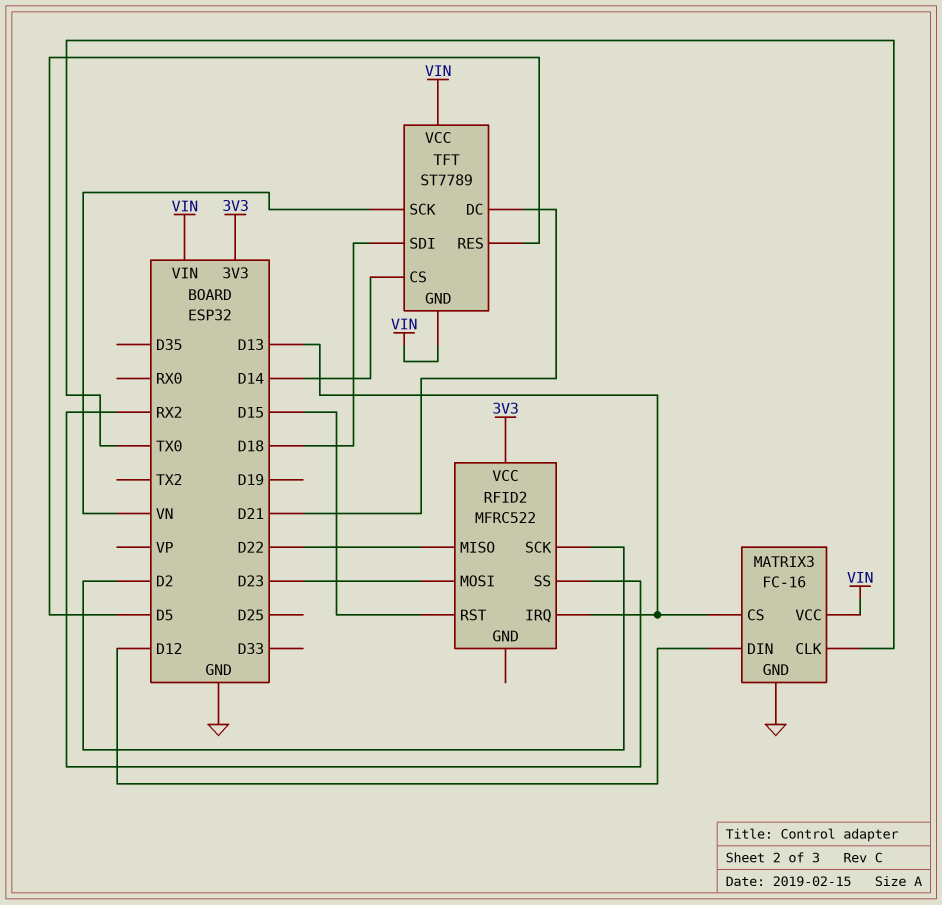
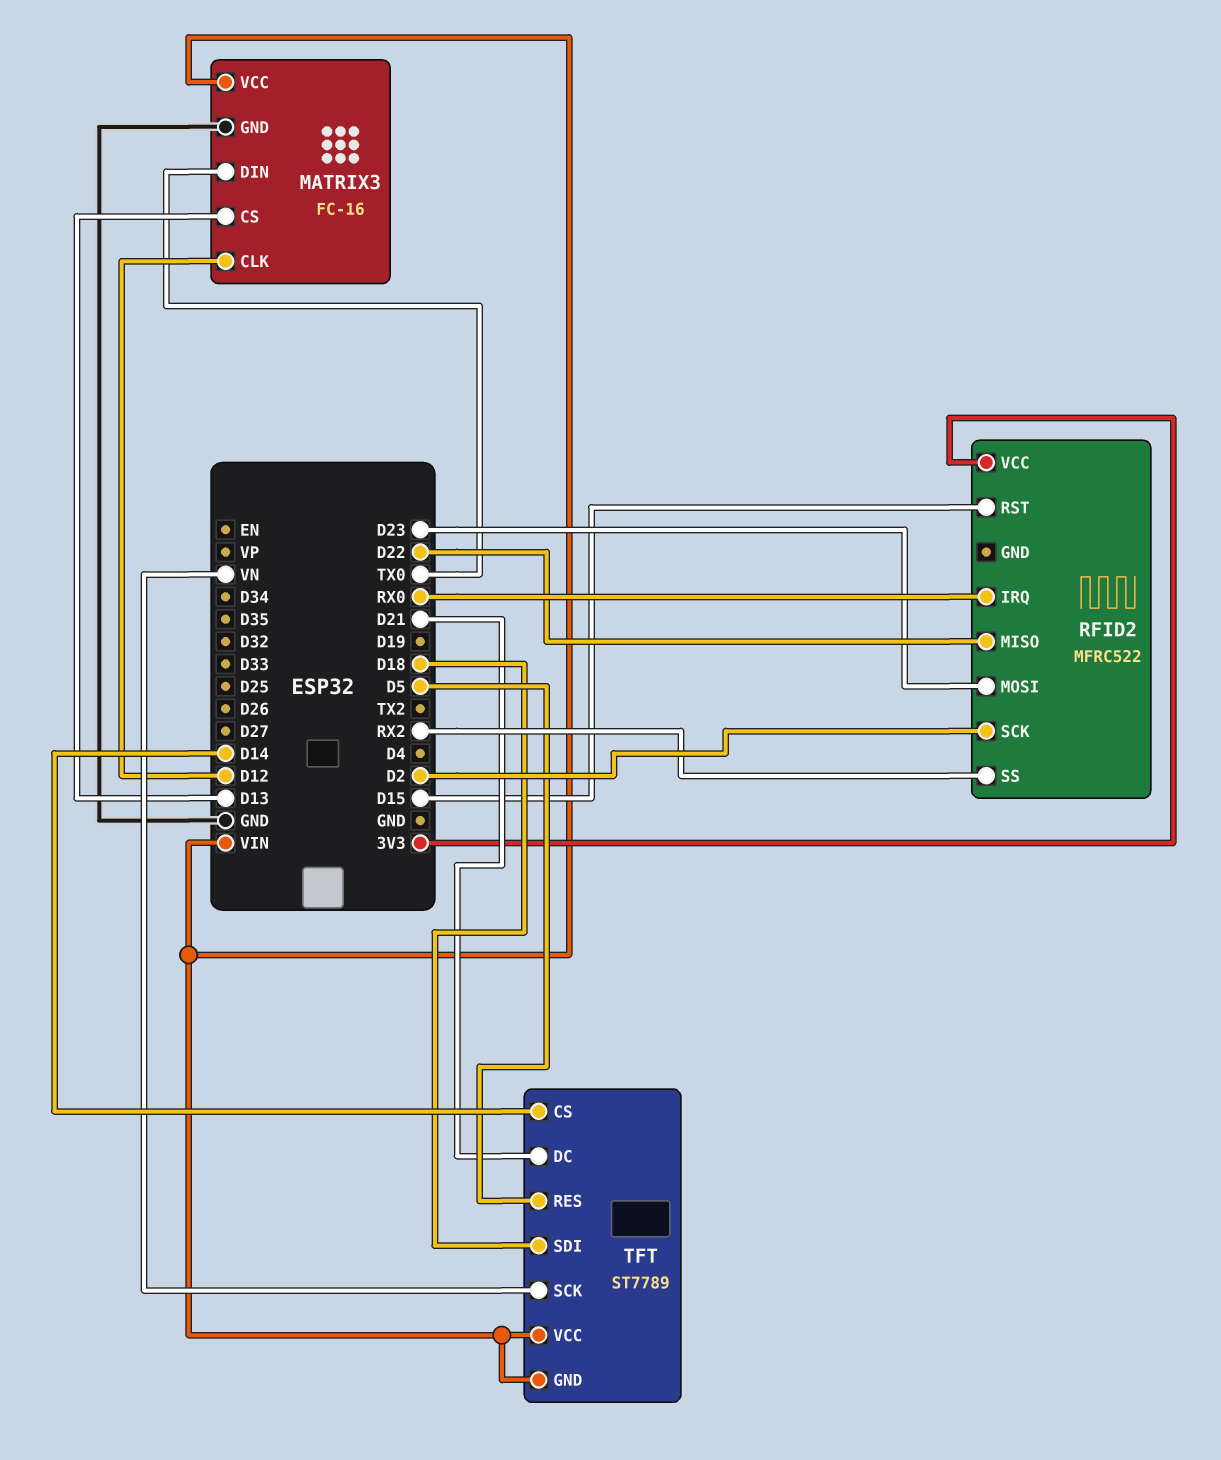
MATRIX3 pin CLK: TX0 -> D12
MATRIX3 pin DIN: D12 -> TX0
RFID2 pin IRQ: D13 -> RX0

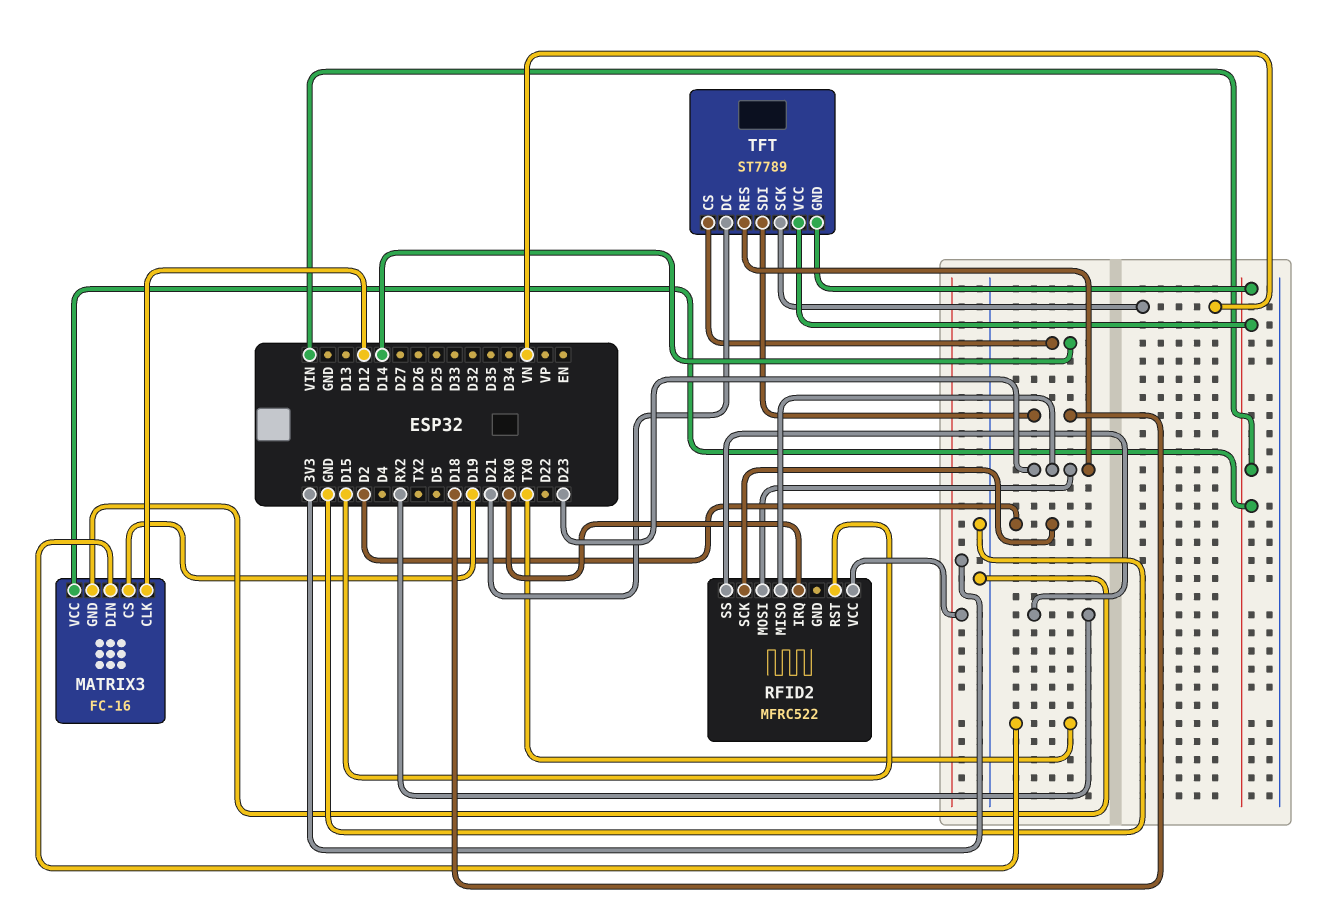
MATRIX3 pin CS: D13 -> D19
RFID2 pin MISO: D22 -> D23
TFT pin RES: D5 -> D23

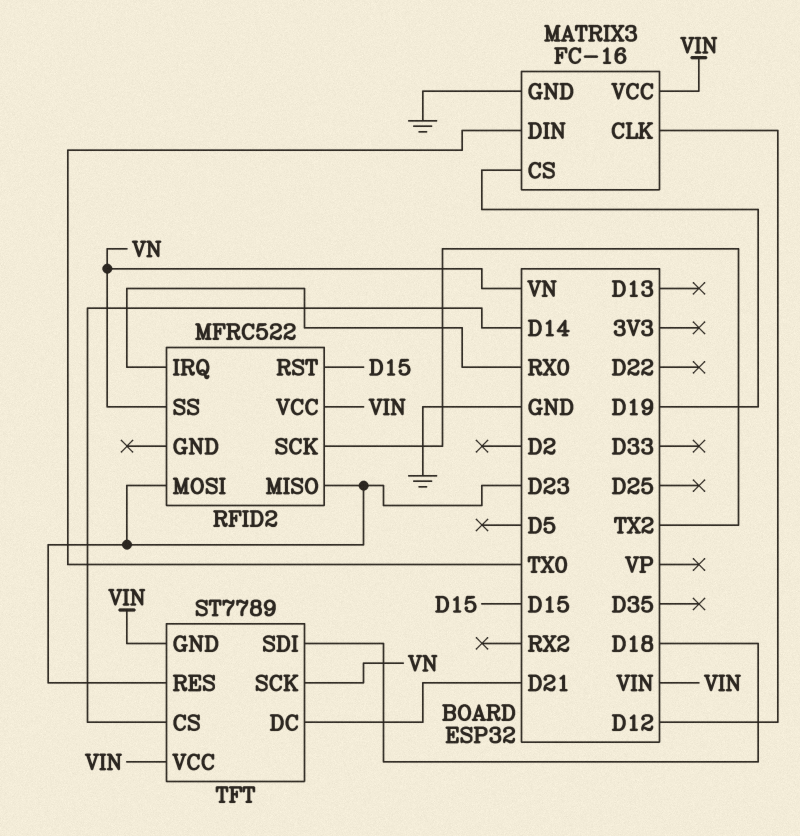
RFID2 pin SCK: D2 -> TX2
RFID2 pin SS: RX2 -> VN
RFID2 pin VCC: 3V3 -> VIN

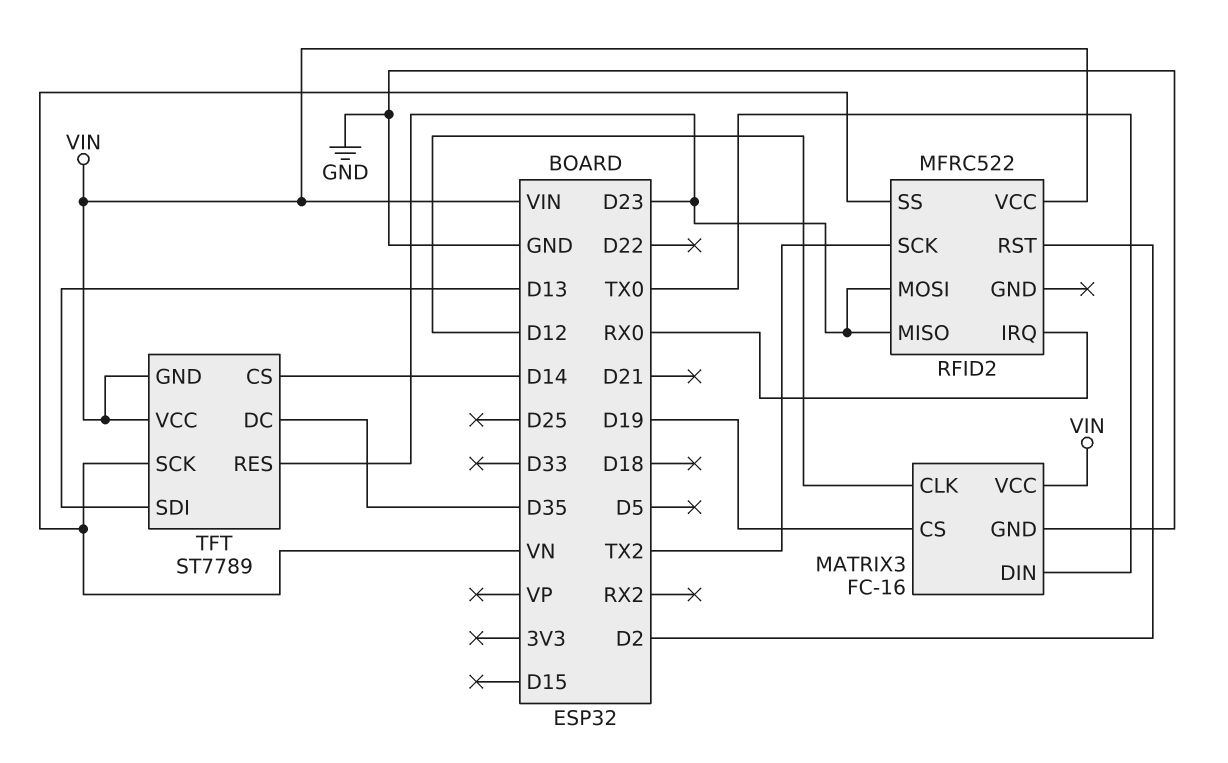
RFID2 pin RST: D15 -> D2
TFT pin DC: D21 -> D35
TFT pin SDI: D18 -> D13

